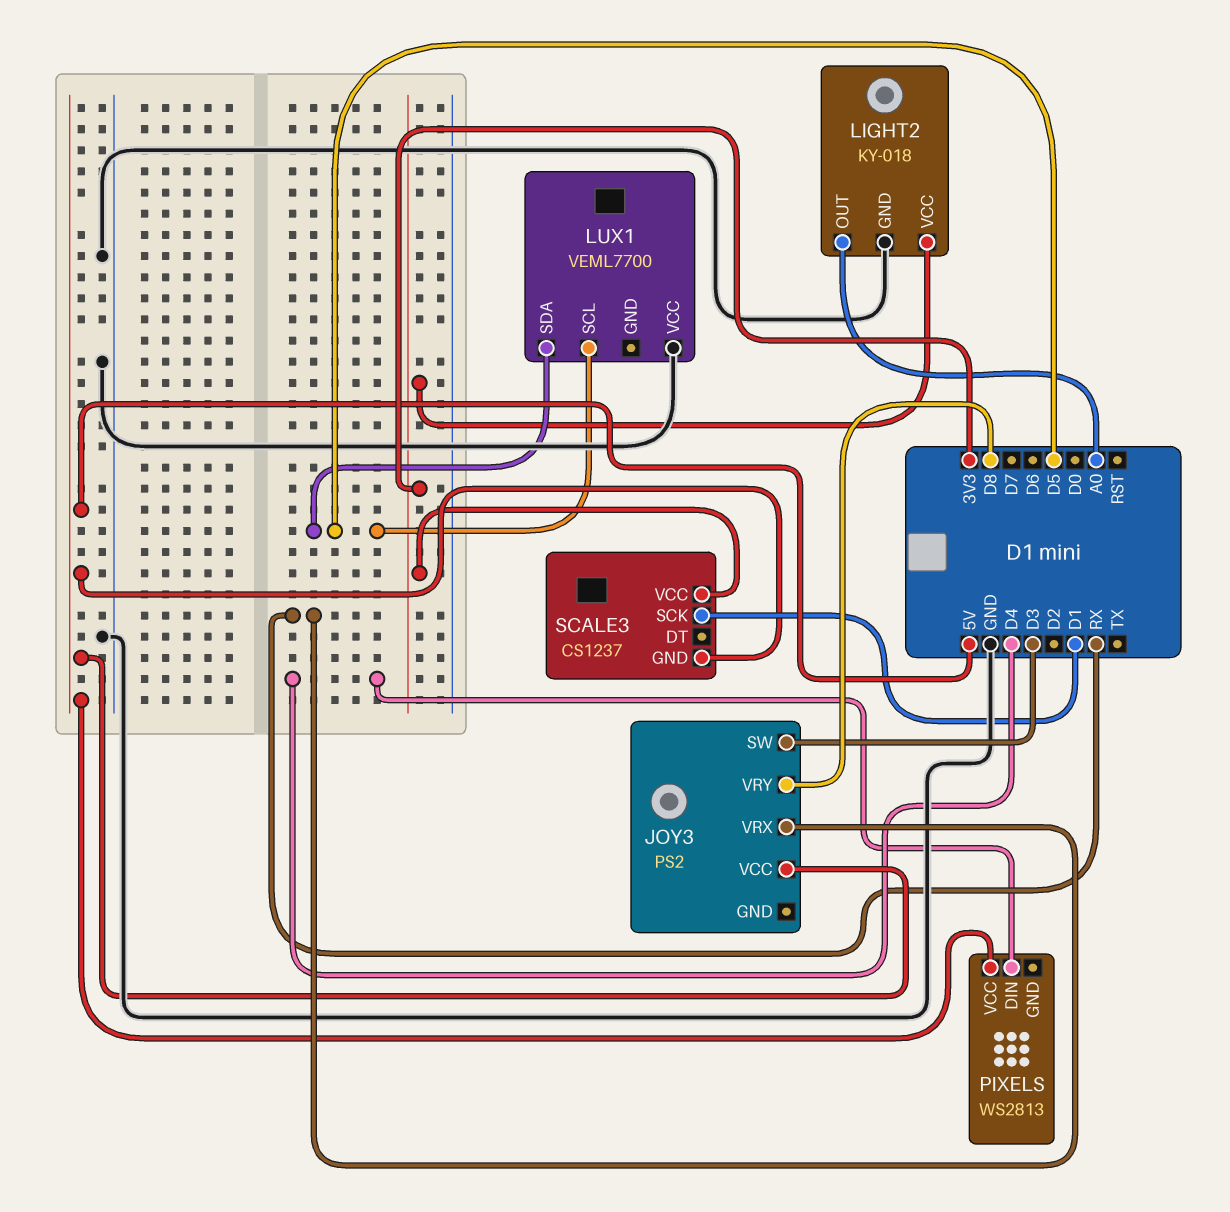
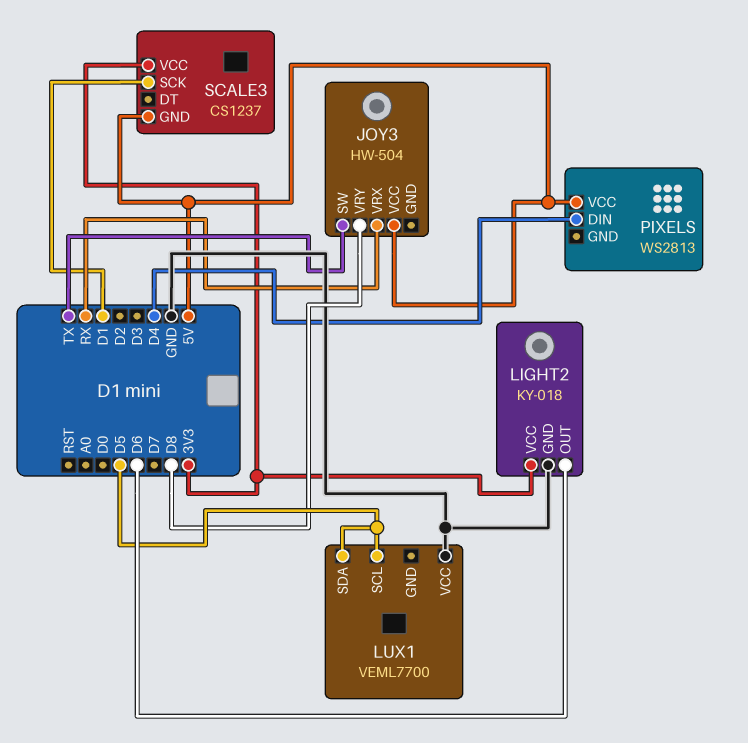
JOY3: PS2 -> HW-504
JOY3 pin SW: D3 -> TX
LIGHT2 pin OUT: A0 -> D6

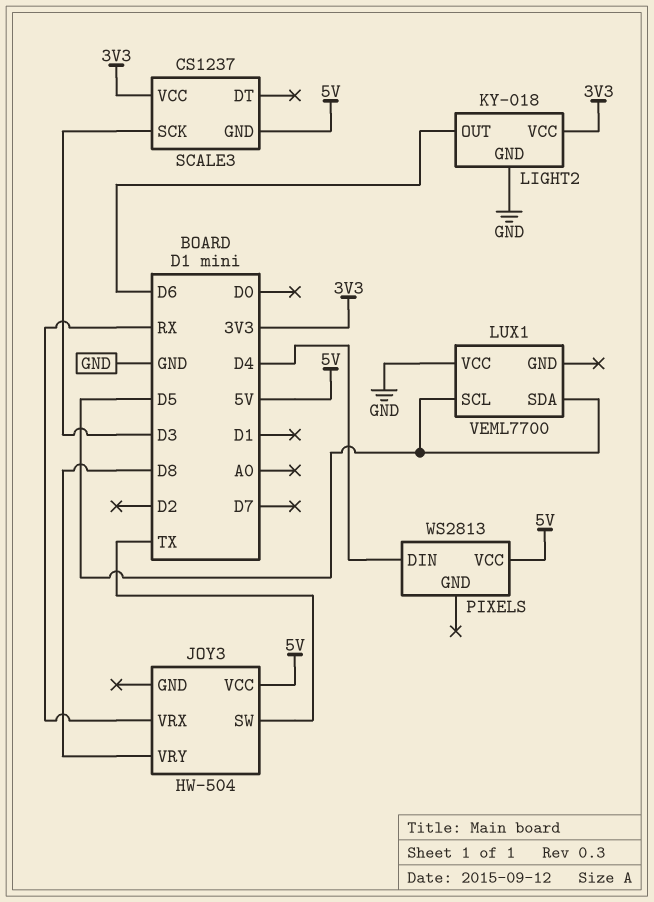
SCALE3 pin SCK: D1 -> D3

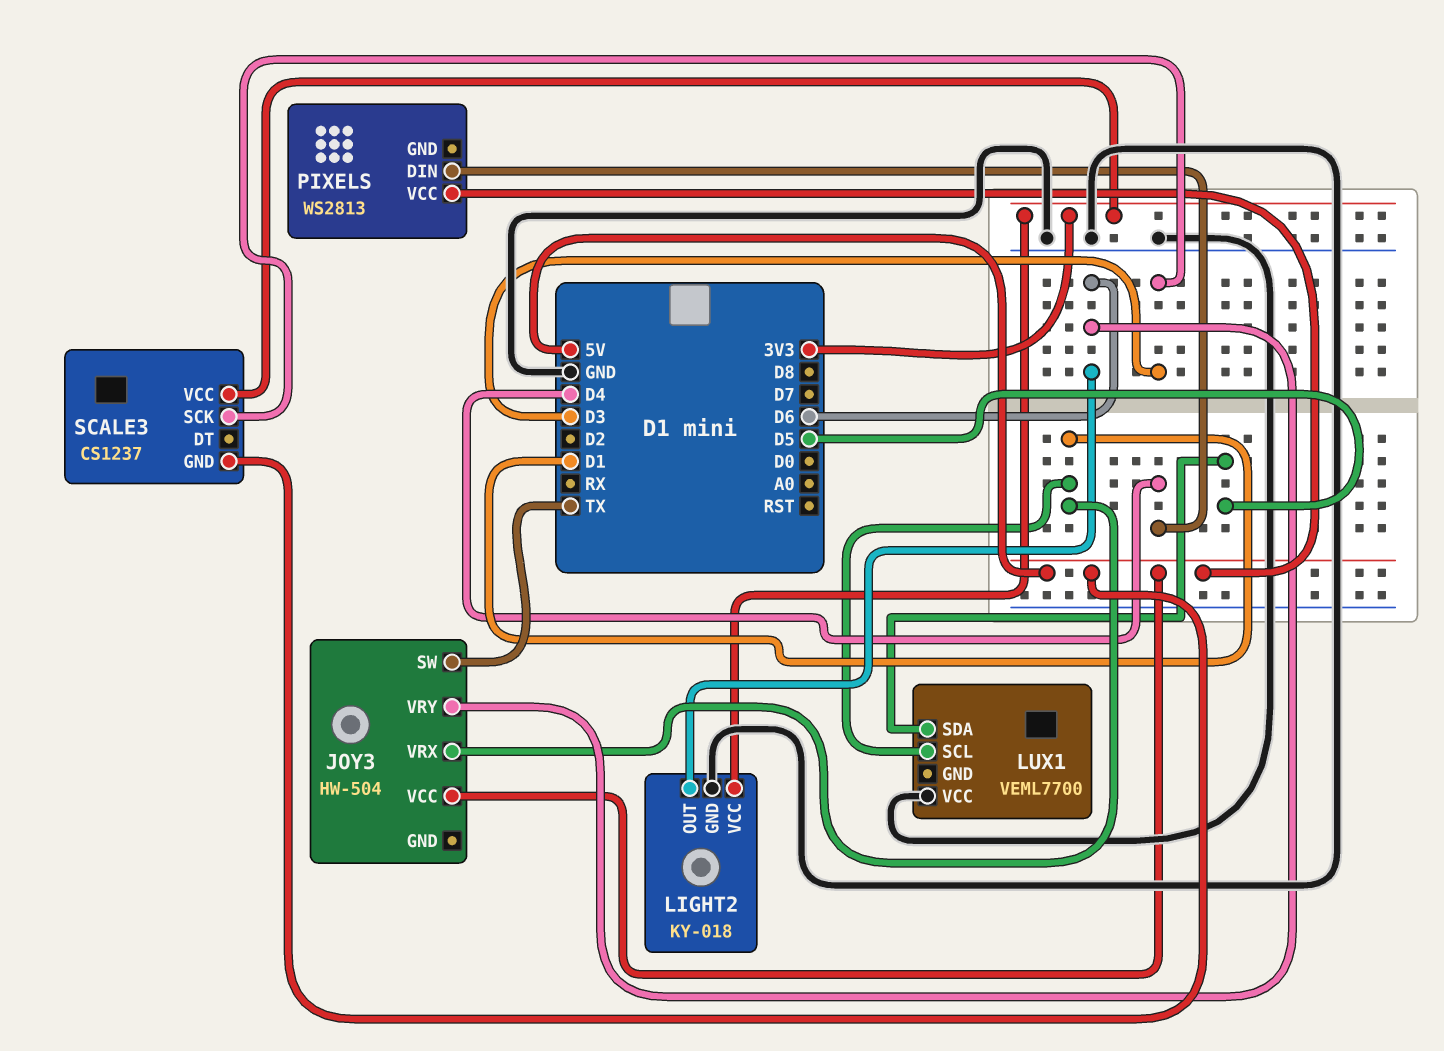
JOY3 pin VRX: RX -> D1
JOY3 pin VRY: D8 -> D6
LUX1 pin SCL: D5 -> D1

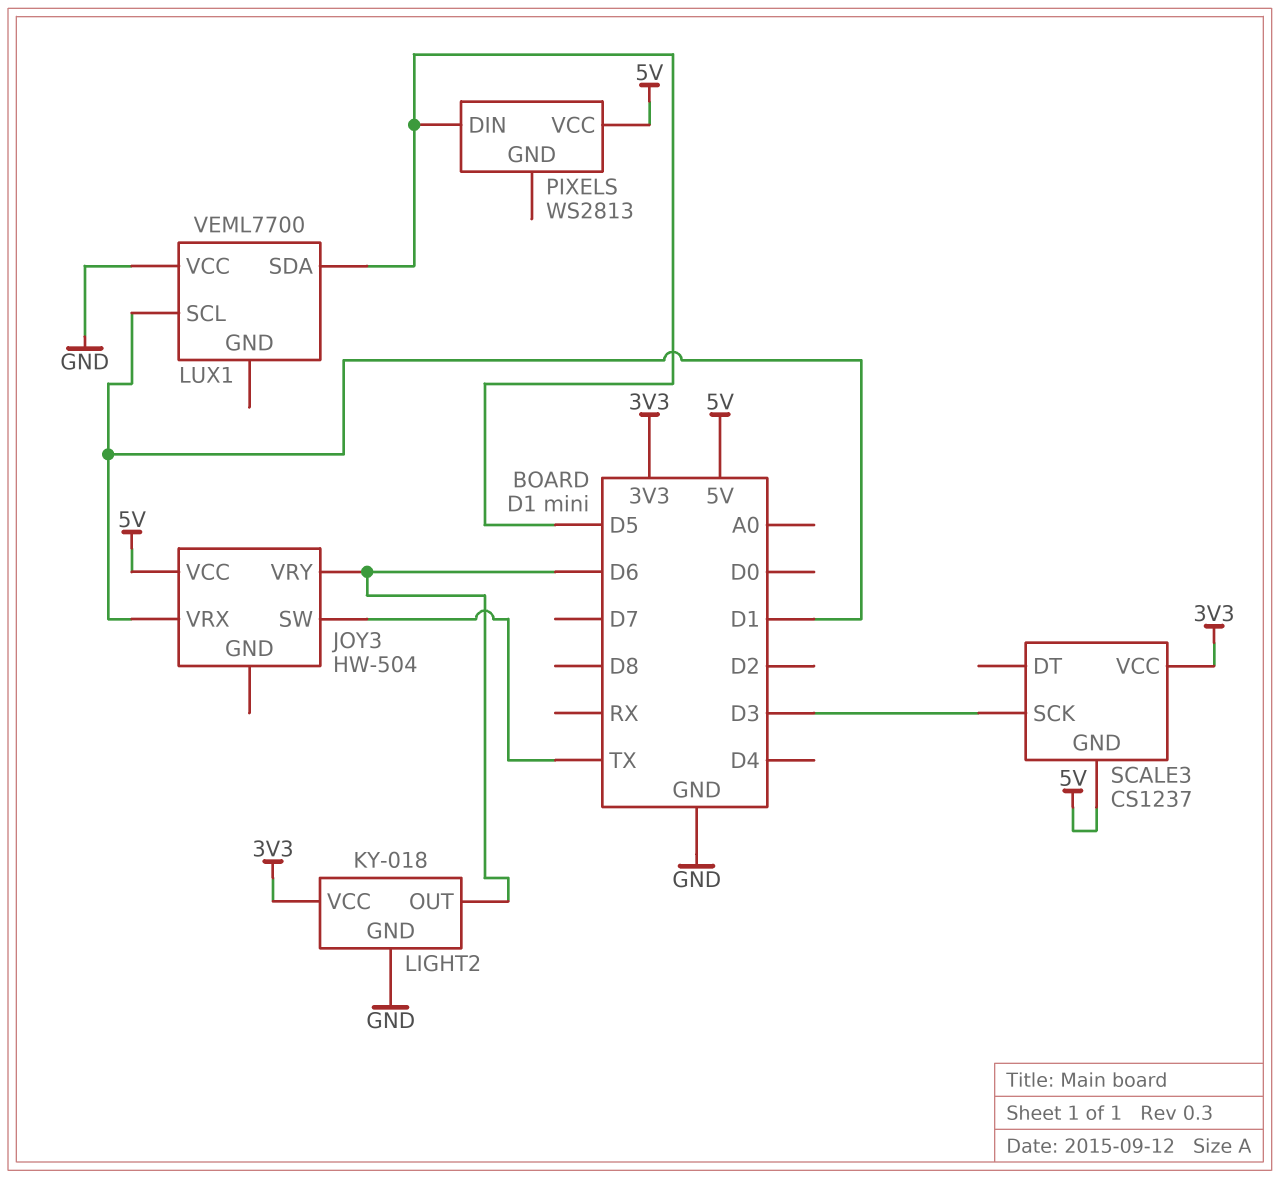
PIXELS pin DIN: D4 -> D5

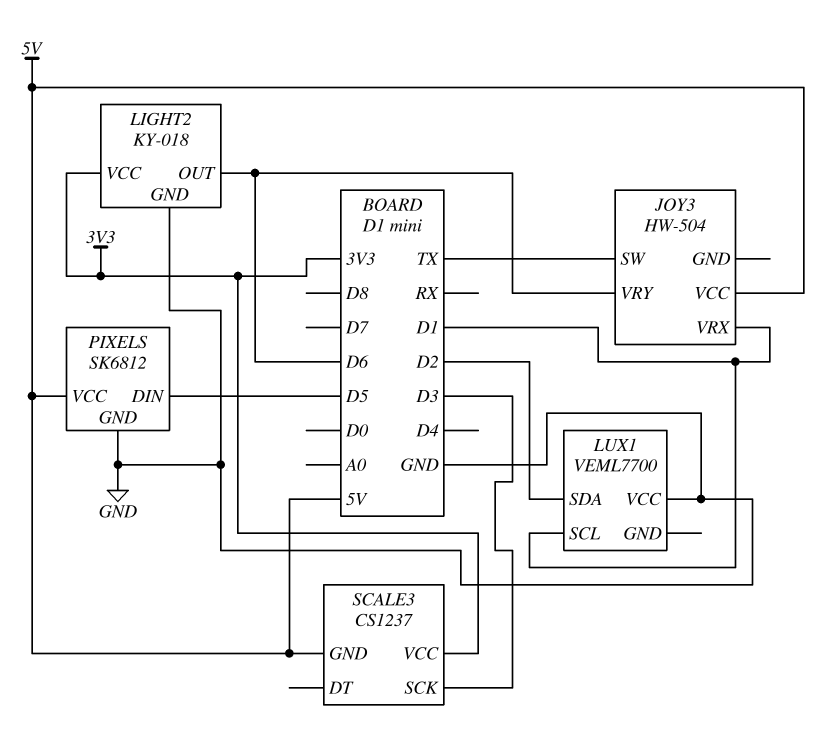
LUX1 pin SDA: D5 -> D2
PIXELS: WS2813 -> SK6812
PIXELS pin GND: none -> GND

